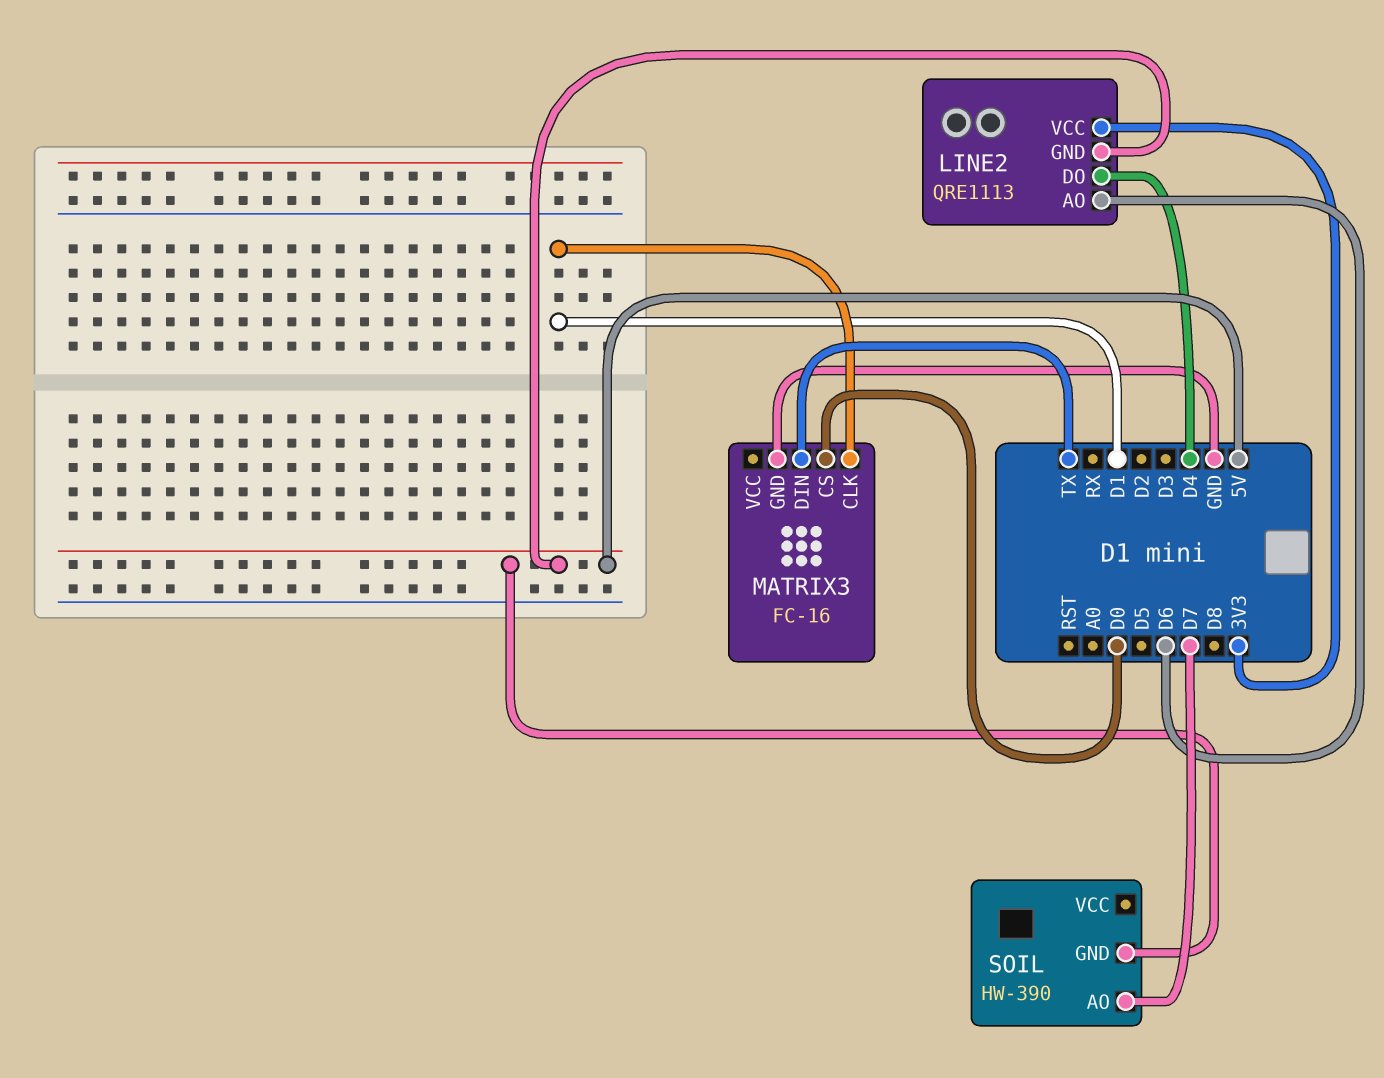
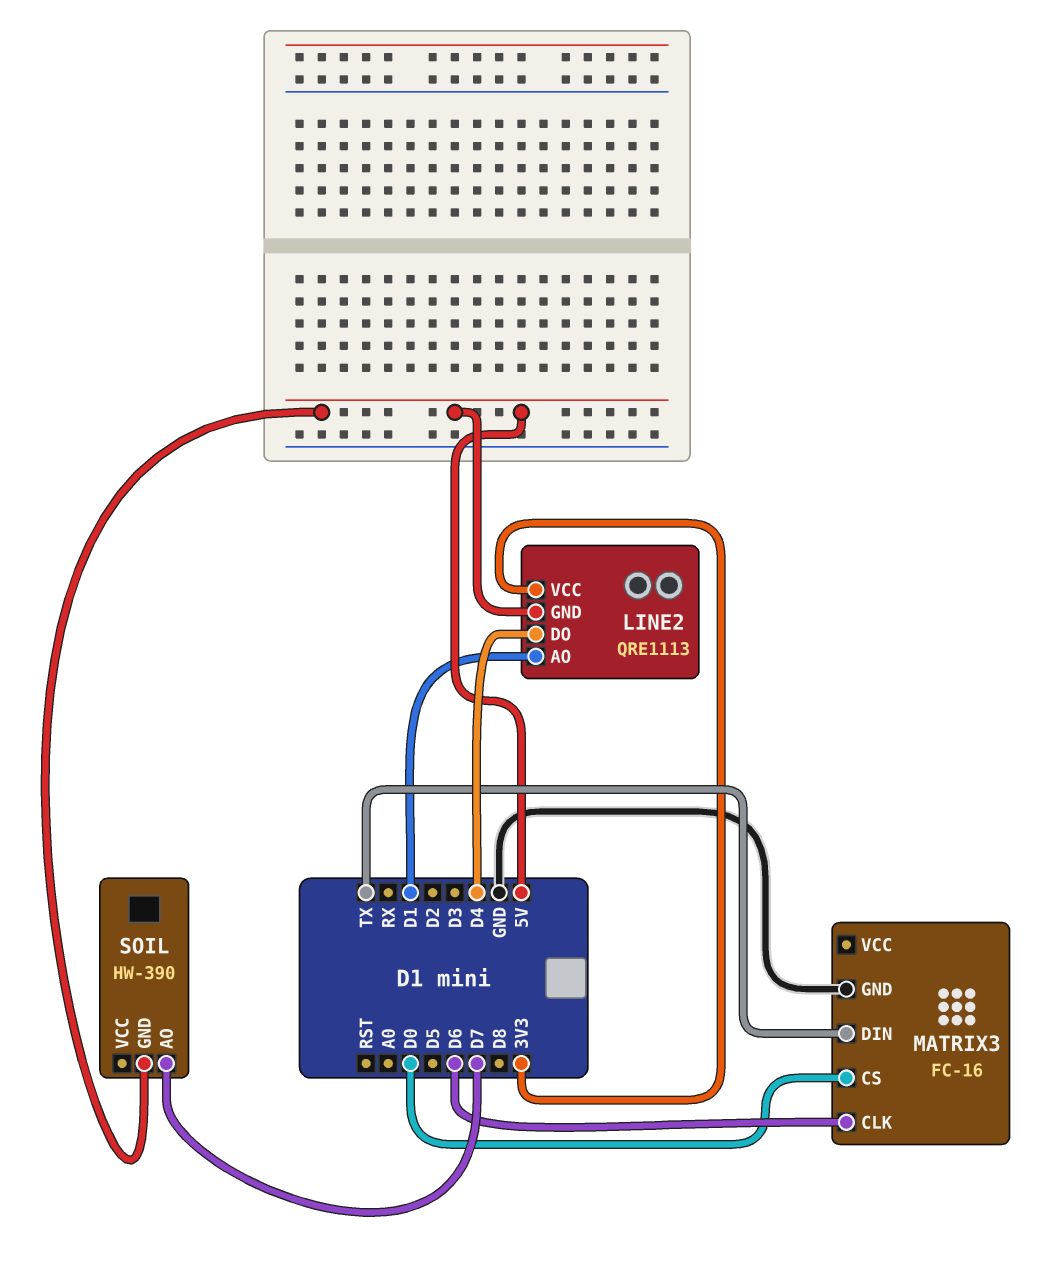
LINE2 pin AO: D6 -> D1
MATRIX3 pin CLK: D1 -> D6

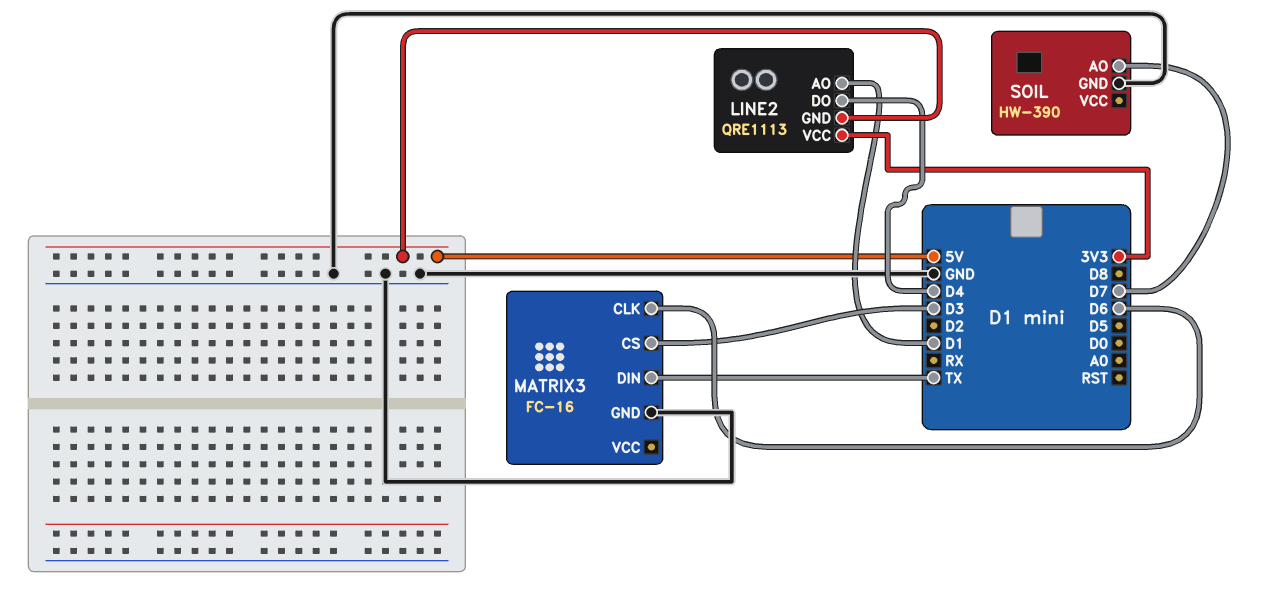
MATRIX3 pin CS: D0 -> D3
SOIL pin GND: 5V -> GND

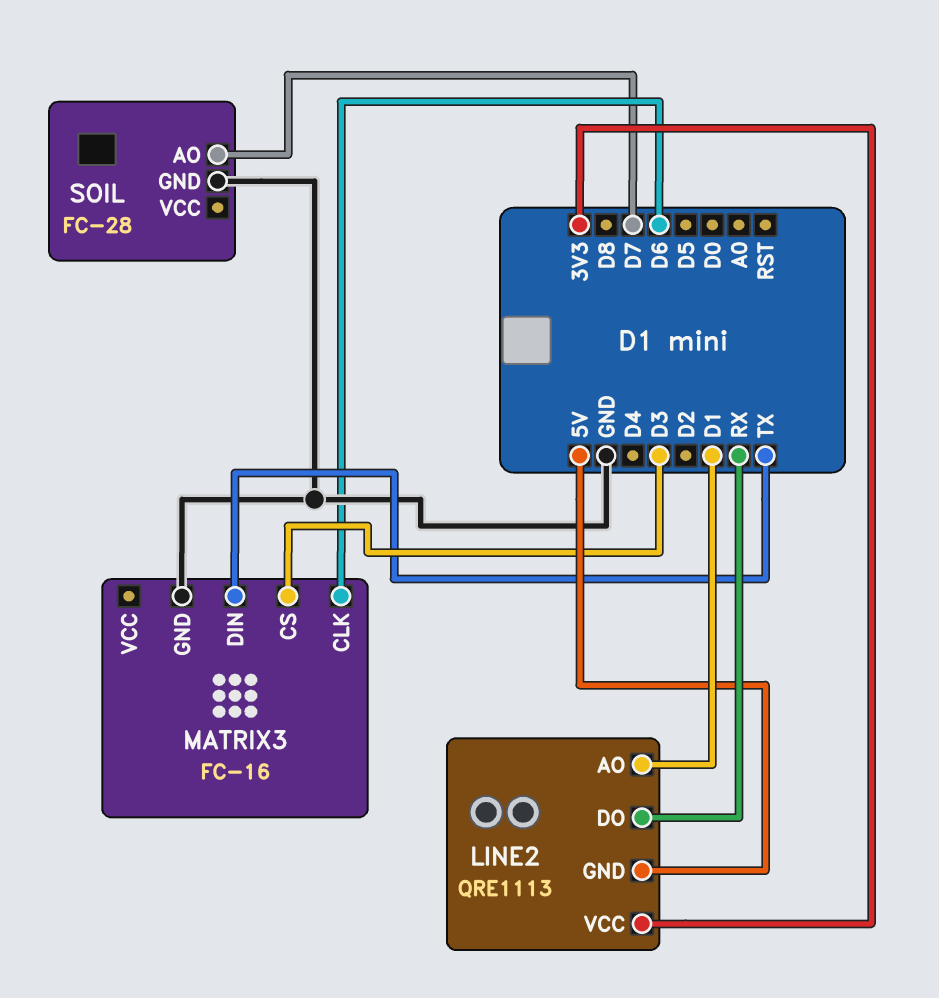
LINE2 pin DO: D4 -> RX
SOIL: HW-390 -> FC-28

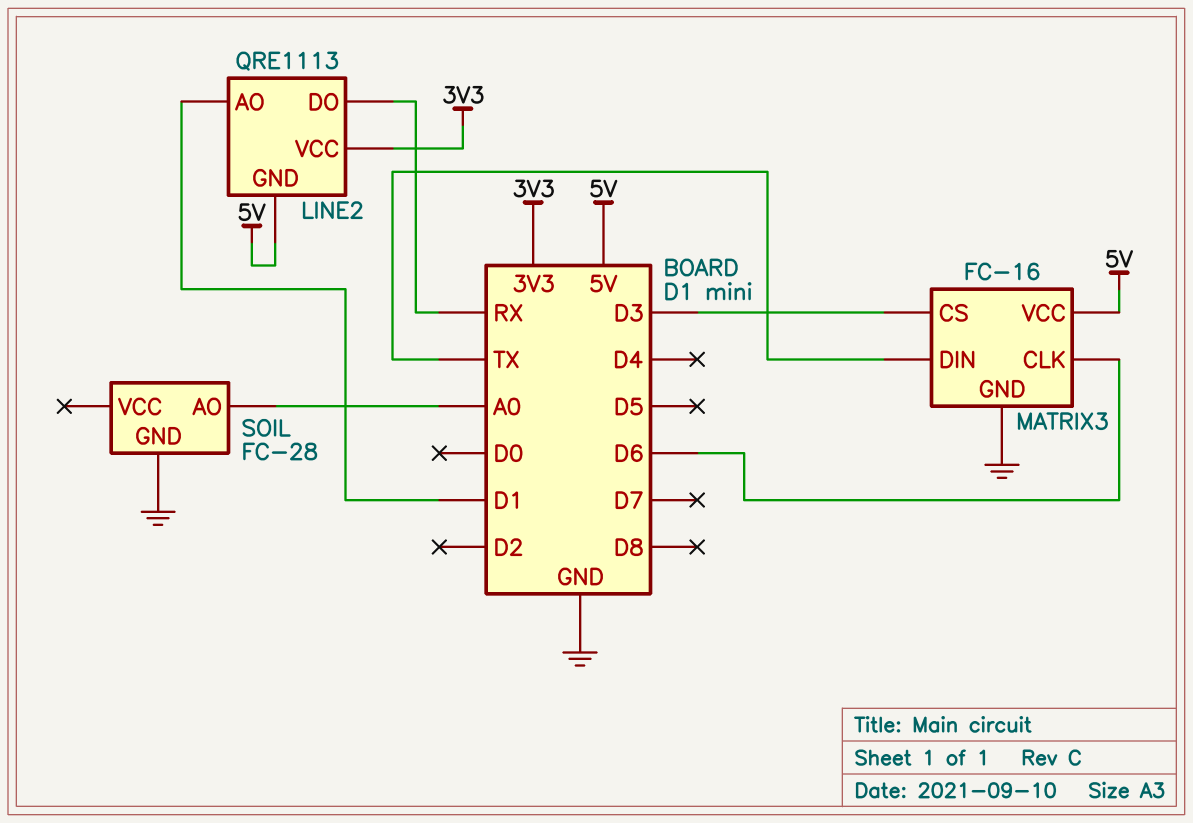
MATRIX3 pin VCC: none -> 5V
SOIL pin AO: D7 -> A0

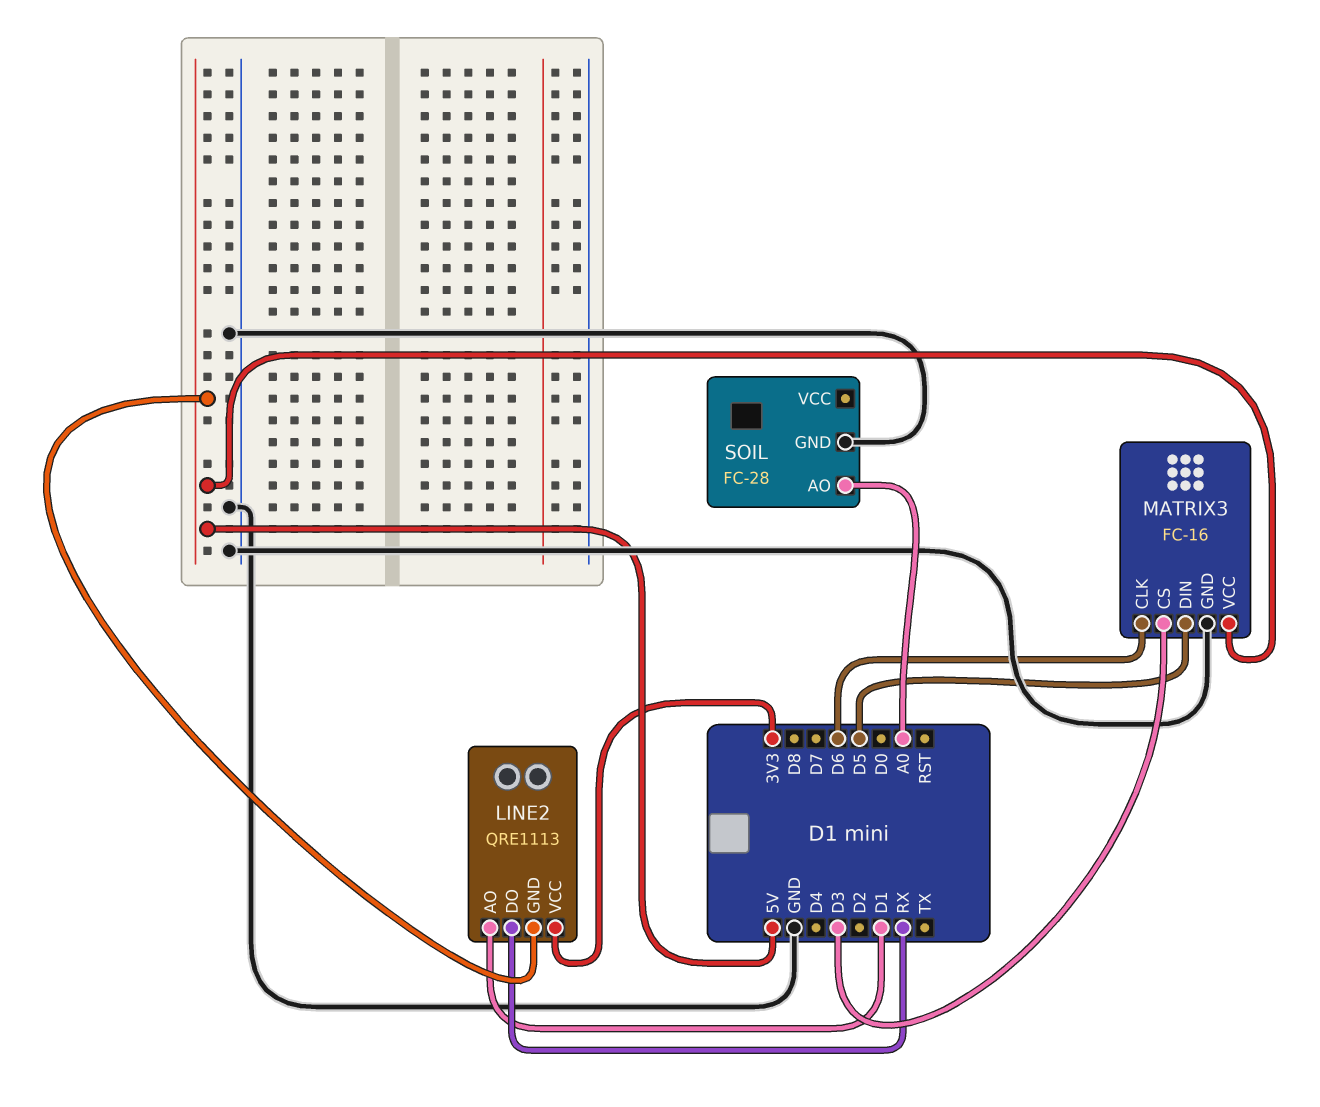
MATRIX3 pin DIN: TX -> D5

